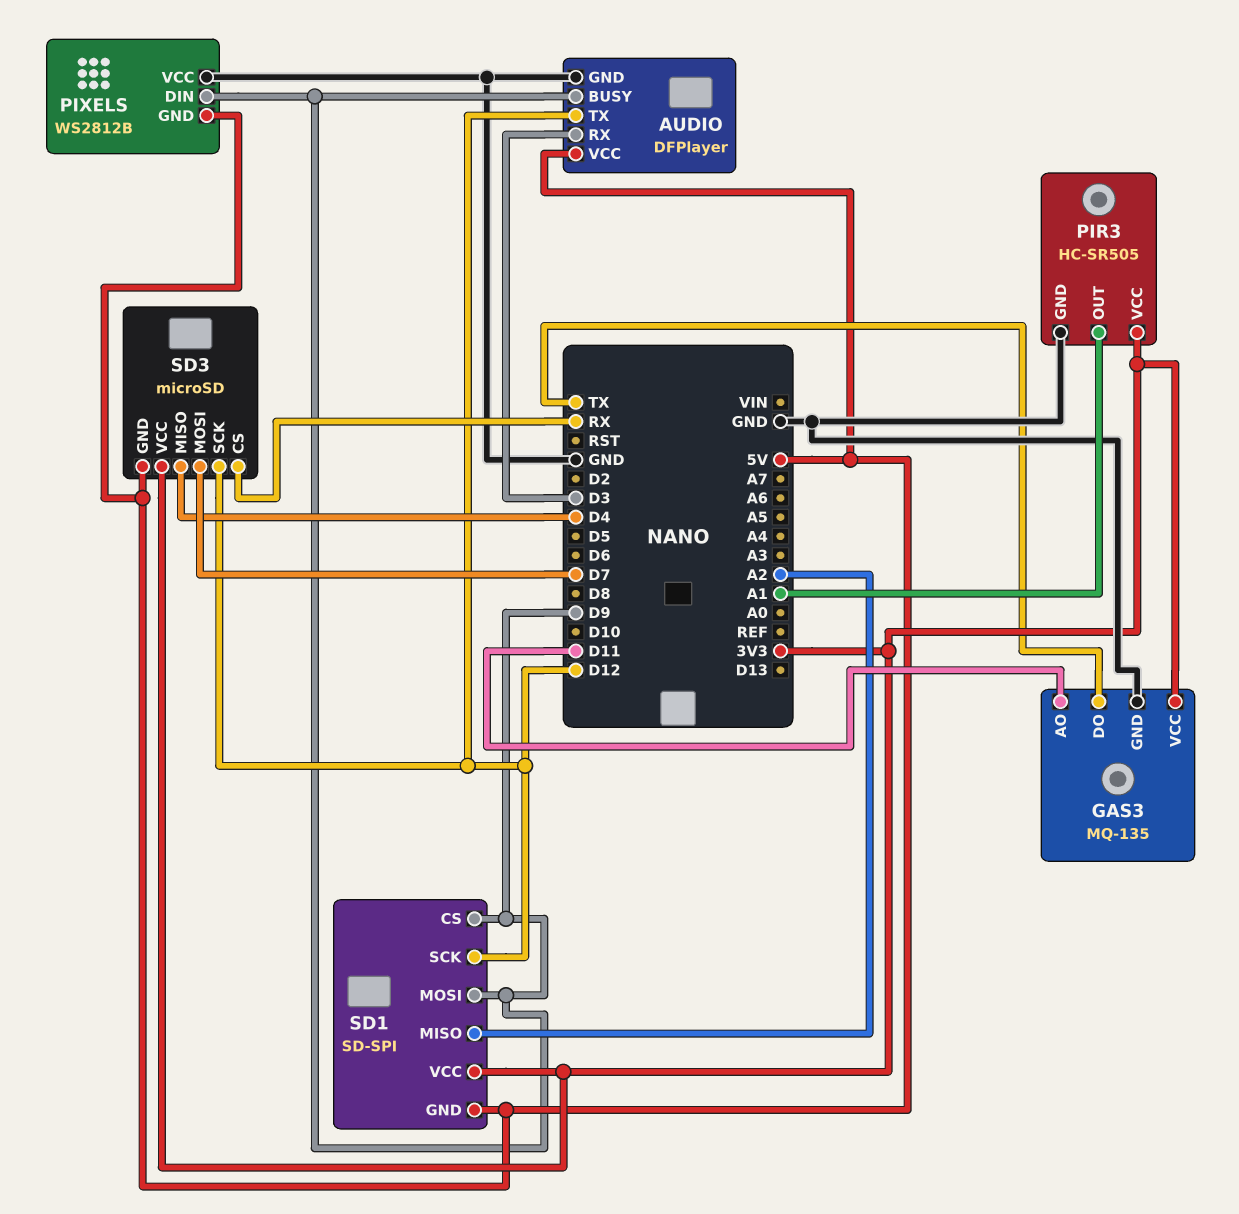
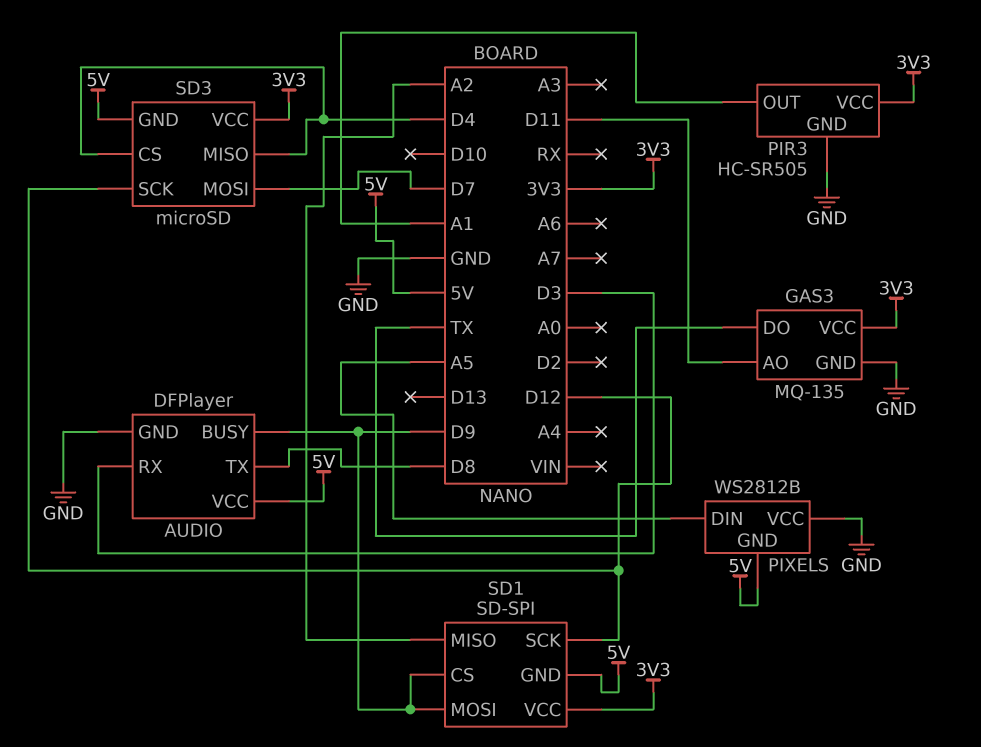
AUDIO pin TX: D12 -> D8
PIXELS pin DIN: D9 -> A5
SD3 pin CS: RX -> D4

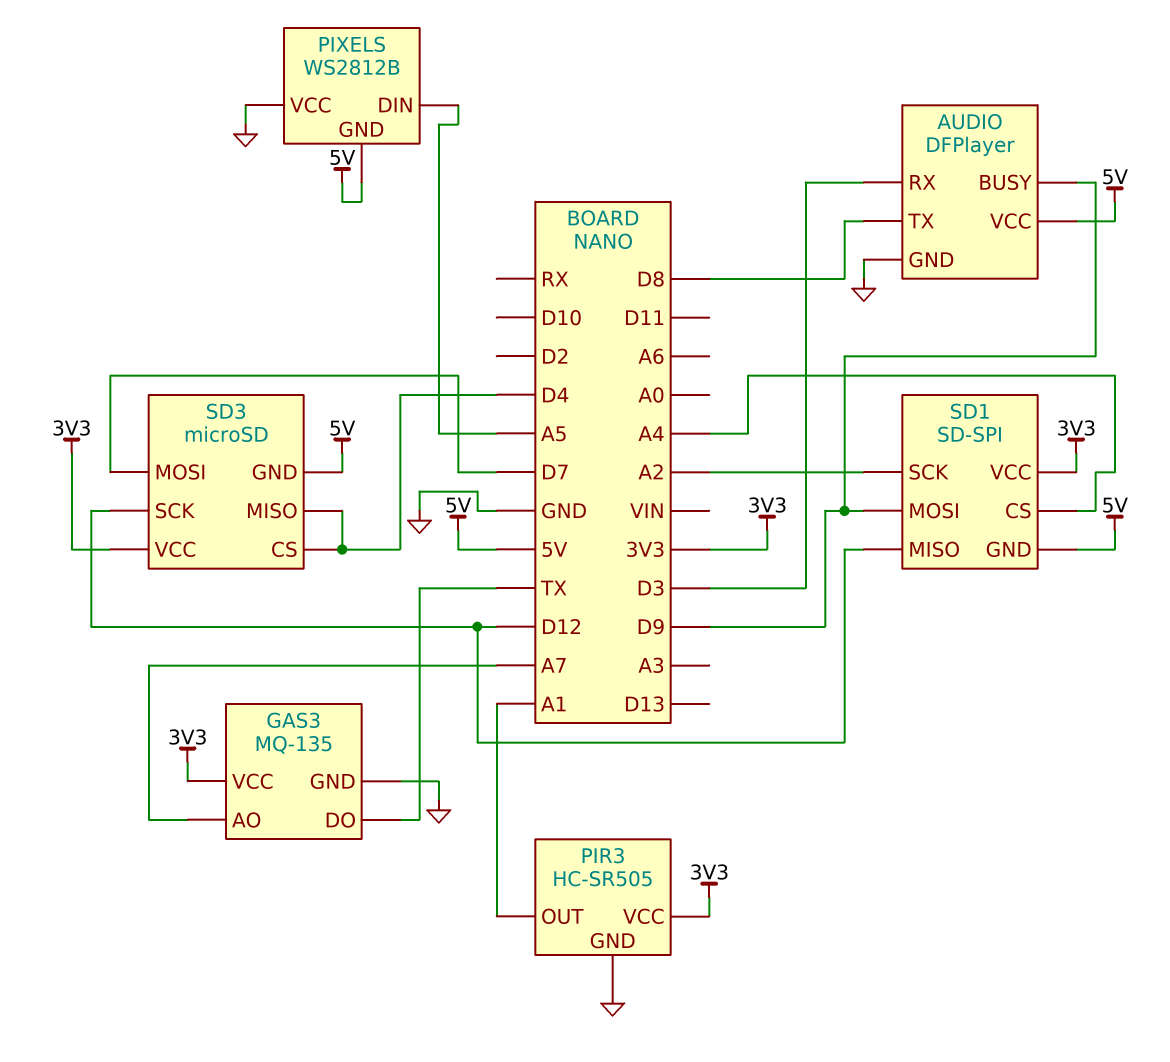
GAS3 pin AO: D11 -> A7
SD1 pin CS: D9 -> A4
SD1 pin MISO: A2 -> D12
SD1 pin SCK: D12 -> A2

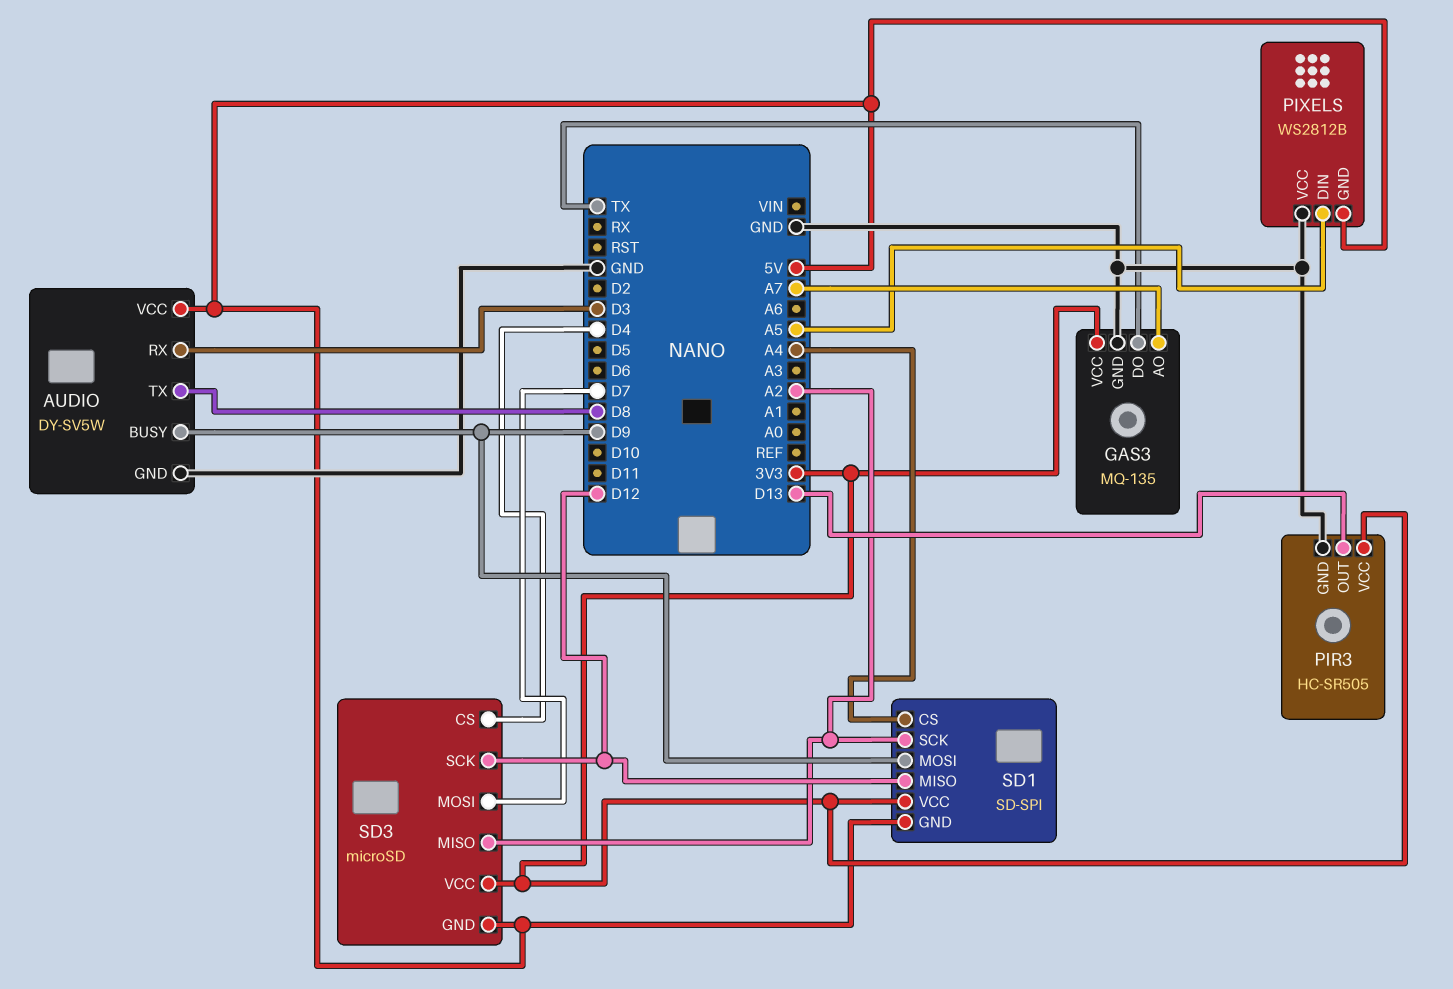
AUDIO: DFPlayer -> DY-SV5W
PIR3 pin OUT: A1 -> D13
SD3 pin MISO: D4 -> A2

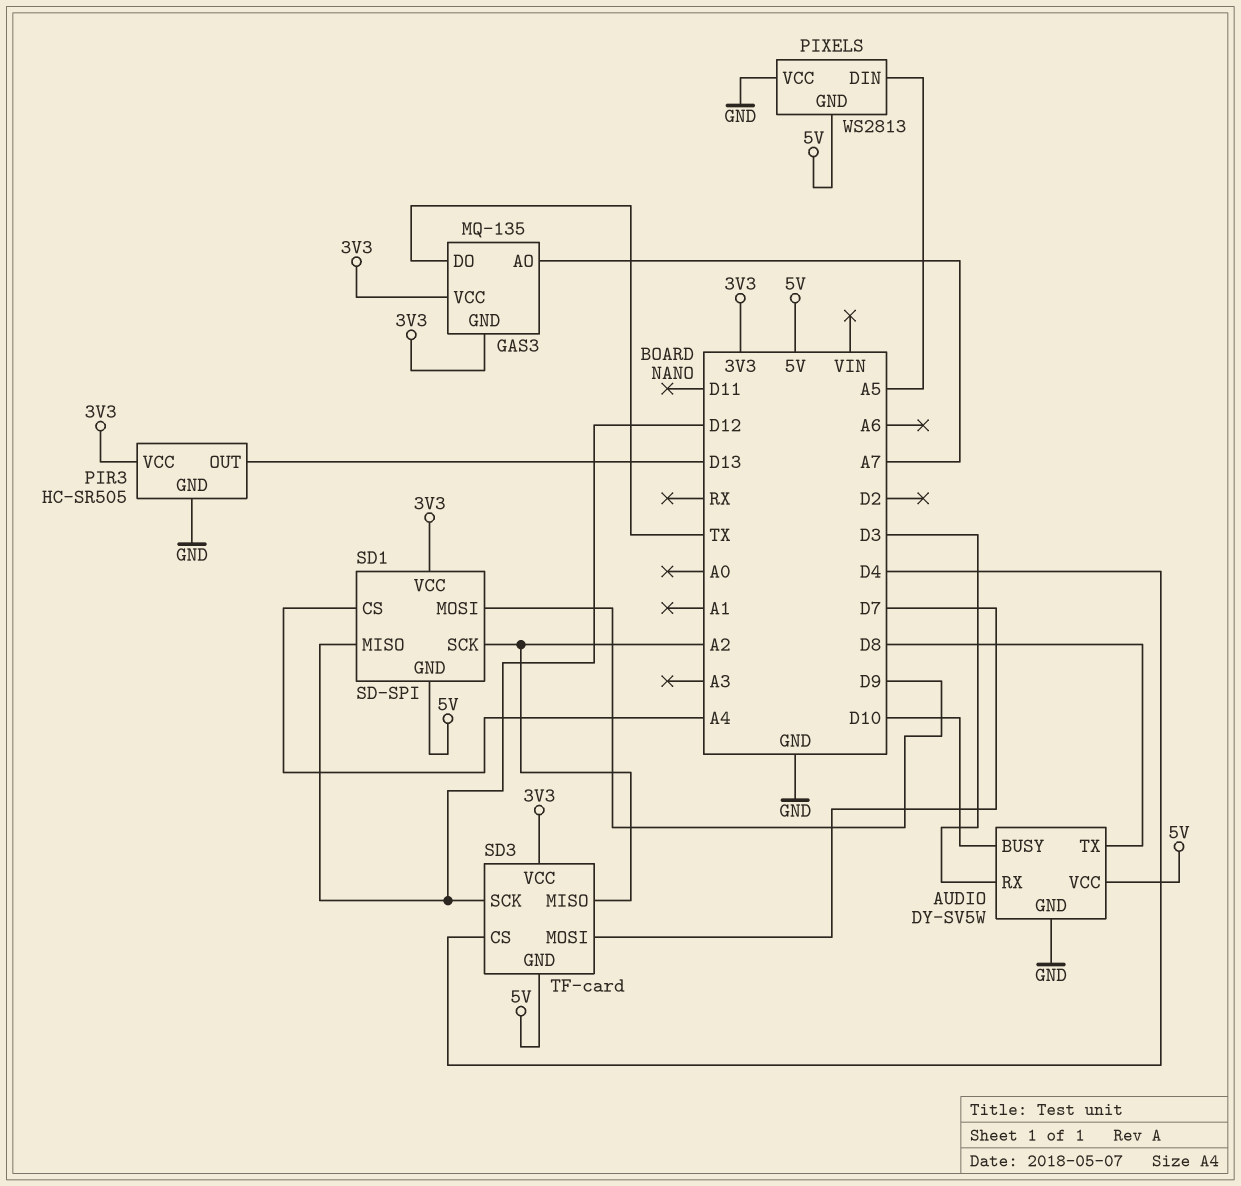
AUDIO pin BUSY: D9 -> D10
GAS3 pin GND: GND -> 3V3
PIXELS: WS2812B -> WS2813
SD3: microSD -> TF-card

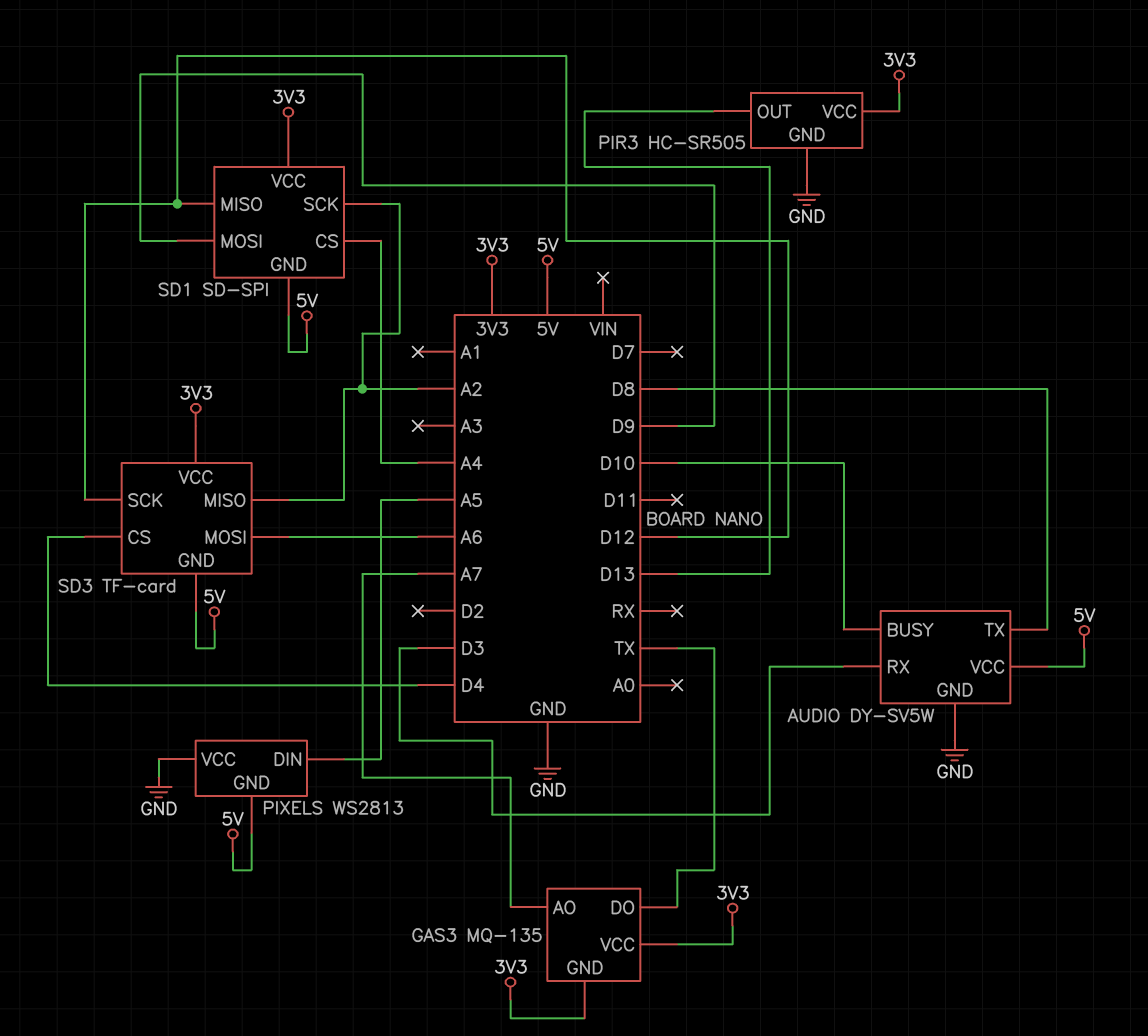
SD3 pin MOSI: D7 -> A6

